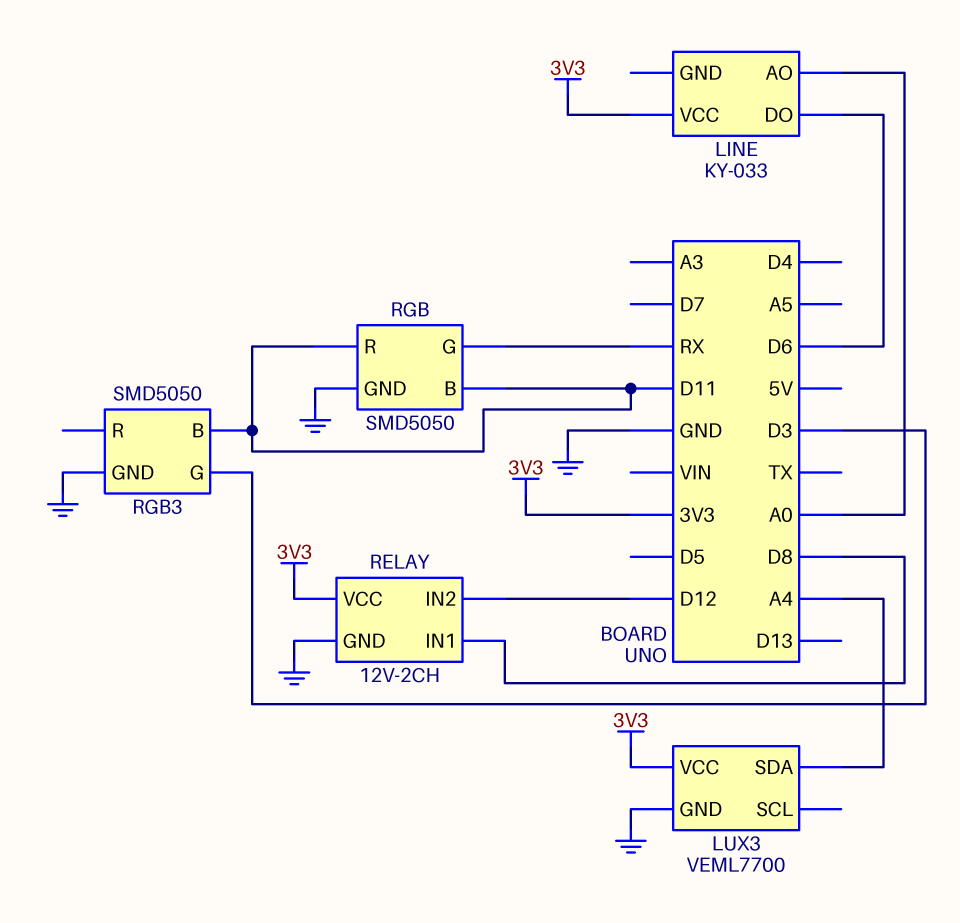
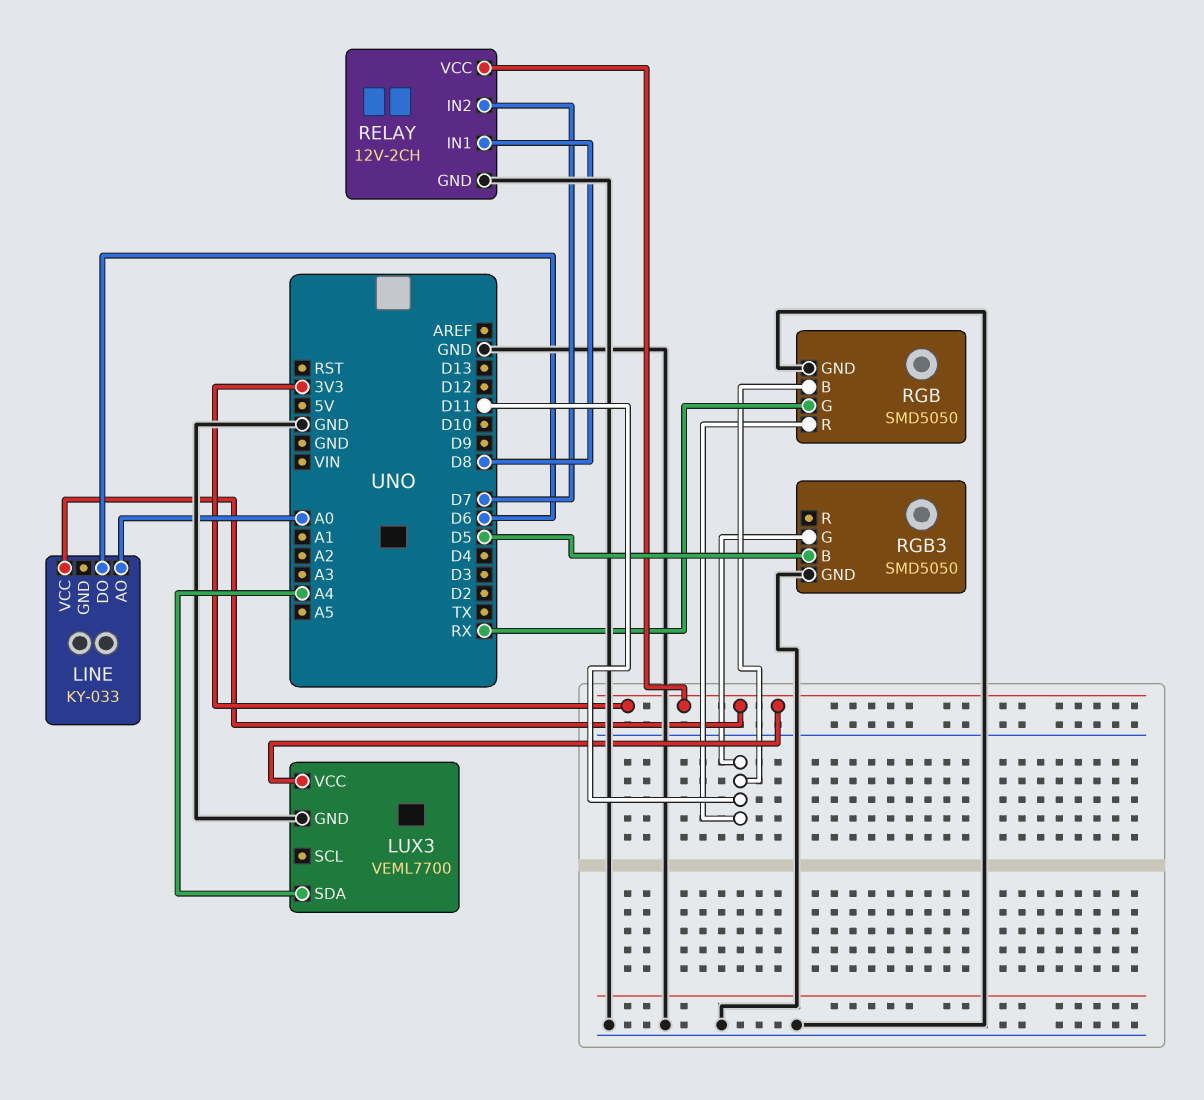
RELAY pin IN2: D12 -> D7
RGB3 pin B: D11 -> D5
RGB3 pin G: D3 -> D11

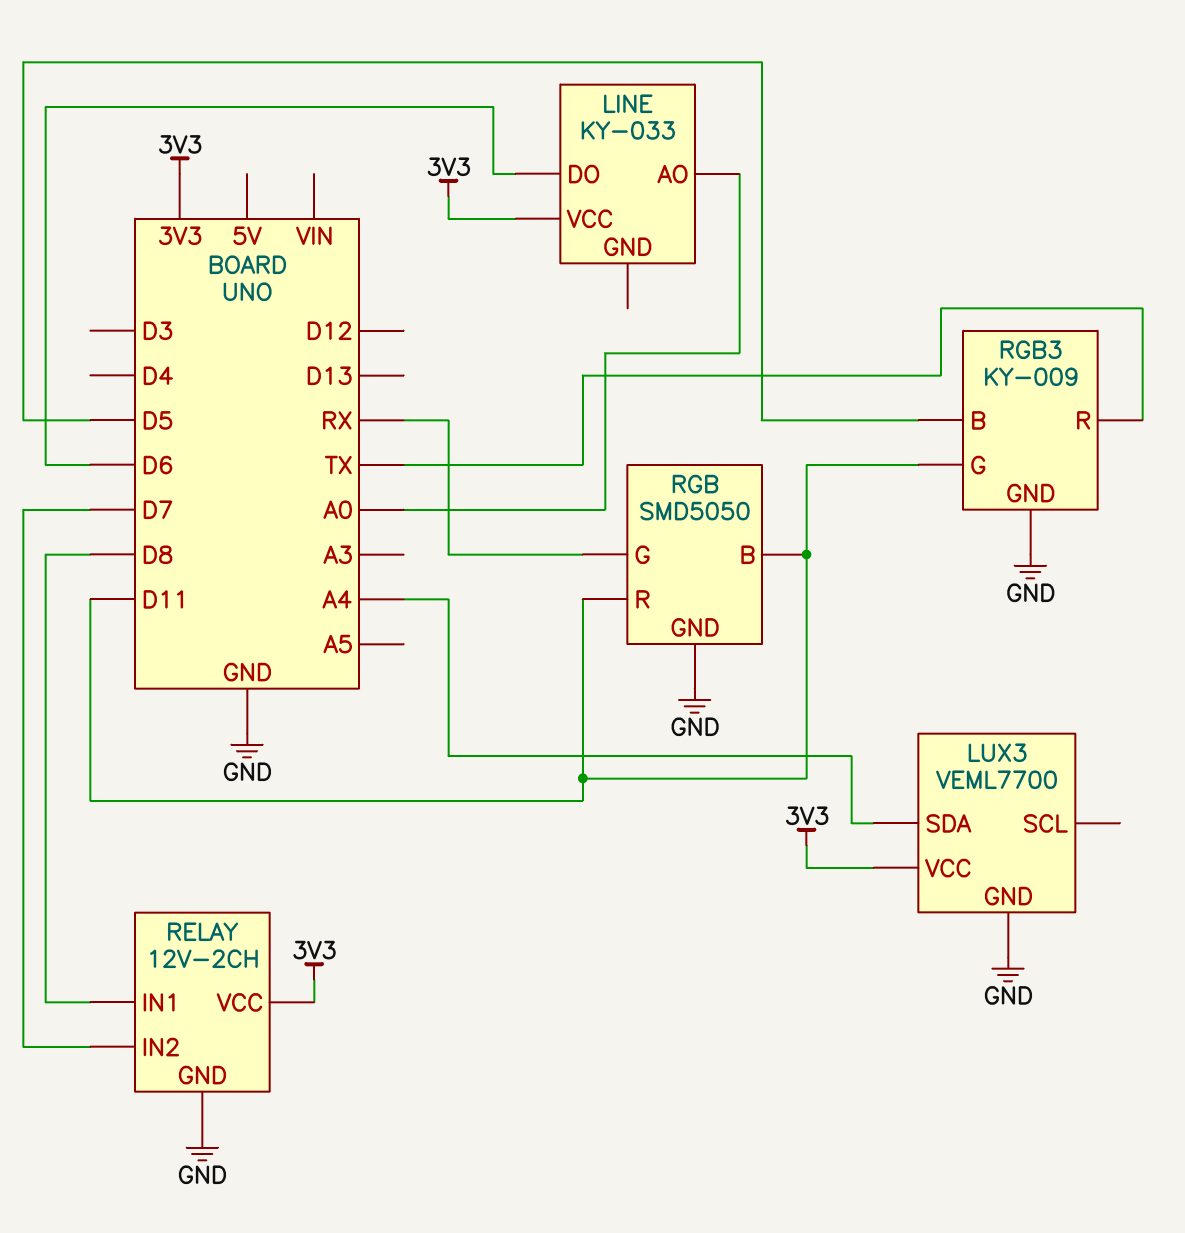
RGB3: SMD5050 -> KY-009
RGB3 pin R: none -> TX

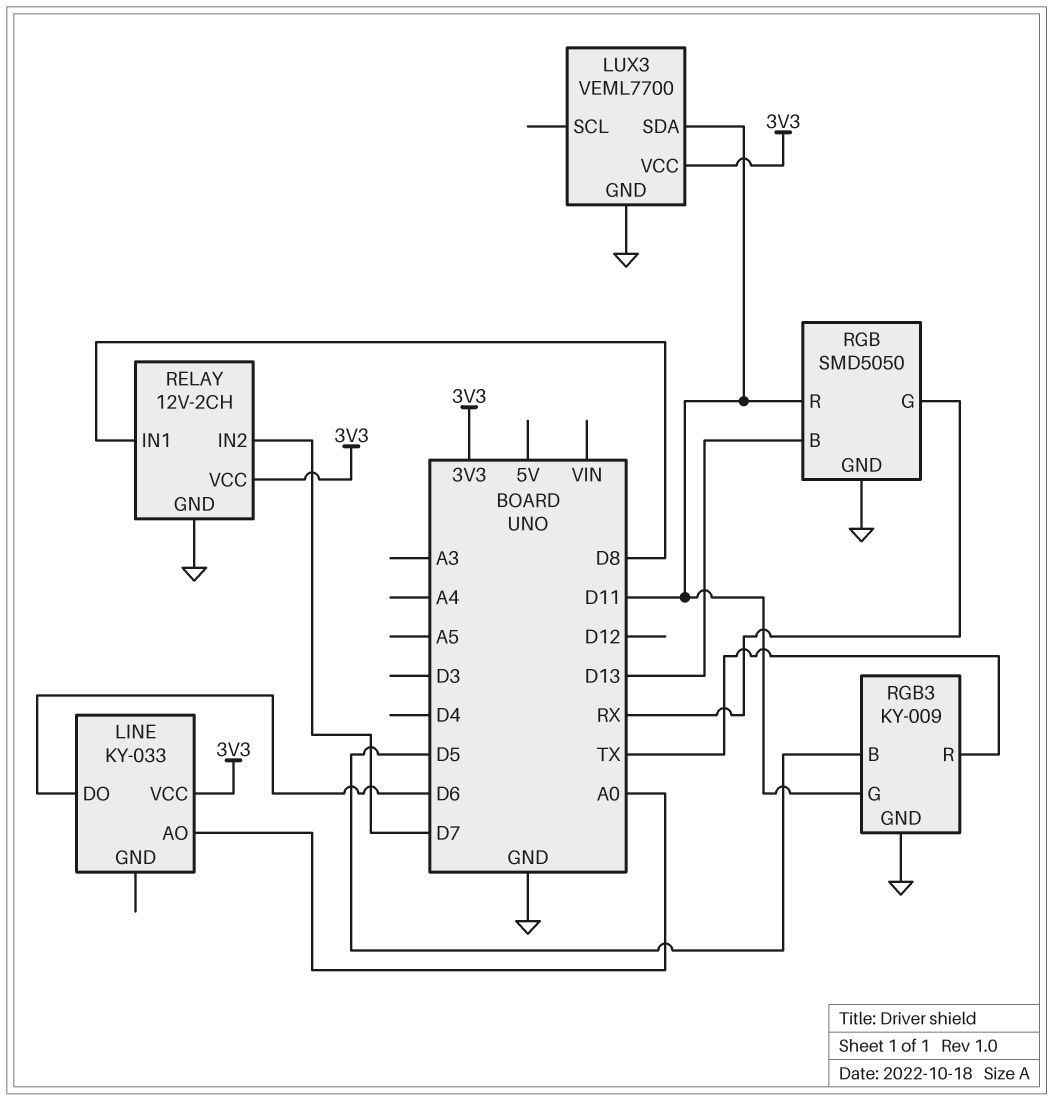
LUX3 pin SDA: A4 -> D11
RGB pin B: D11 -> D13

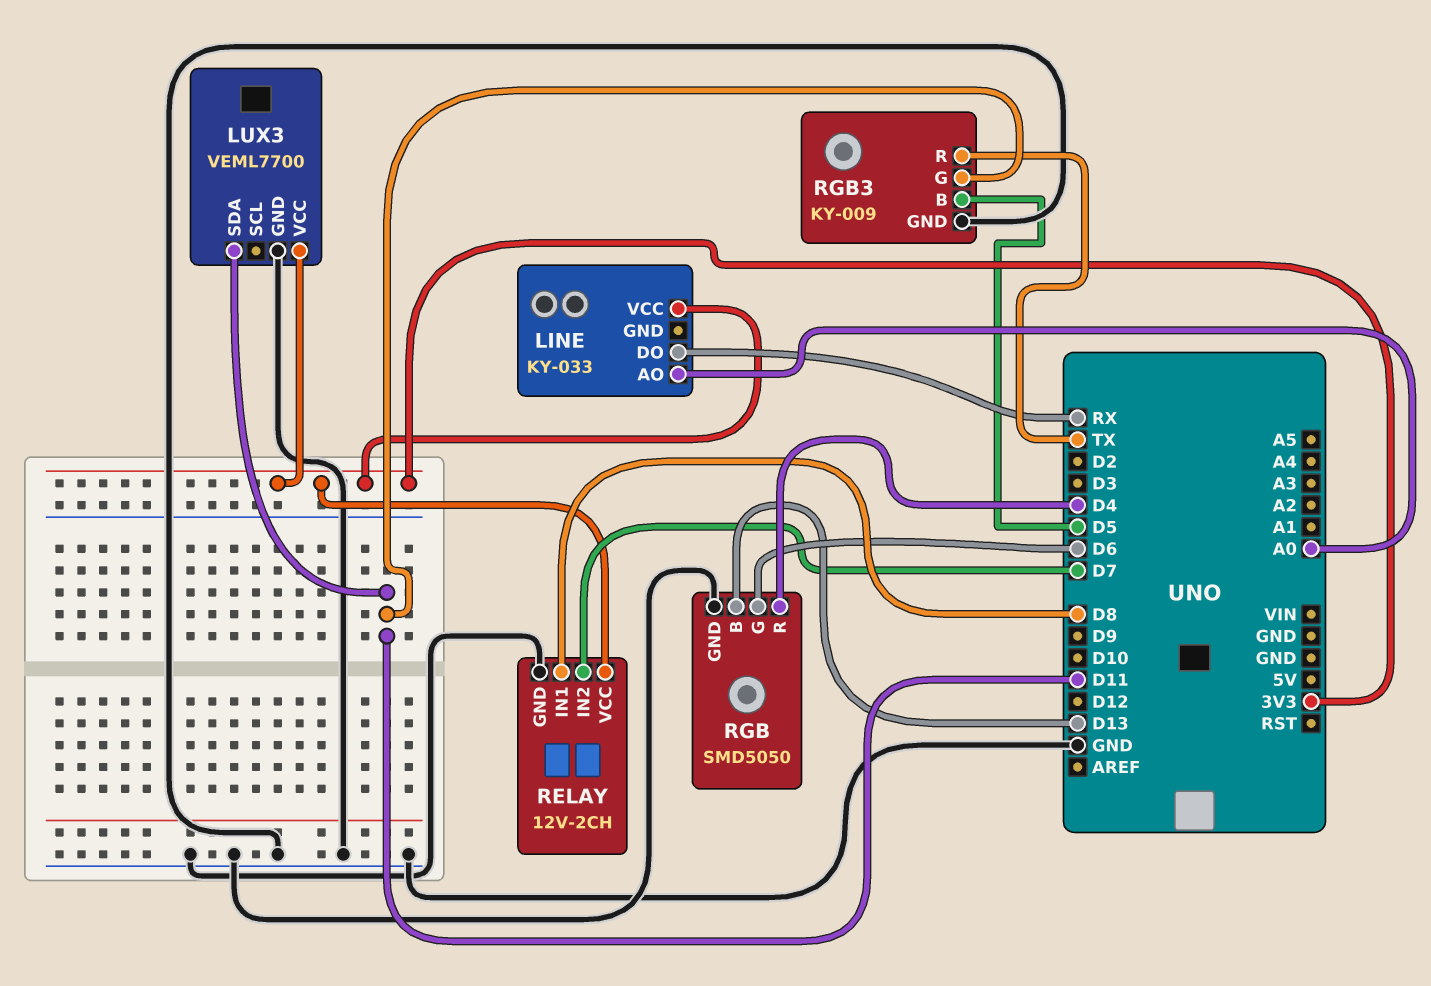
LINE pin DO: D6 -> RX
RGB pin G: RX -> D6
RGB pin R: D11 -> D4

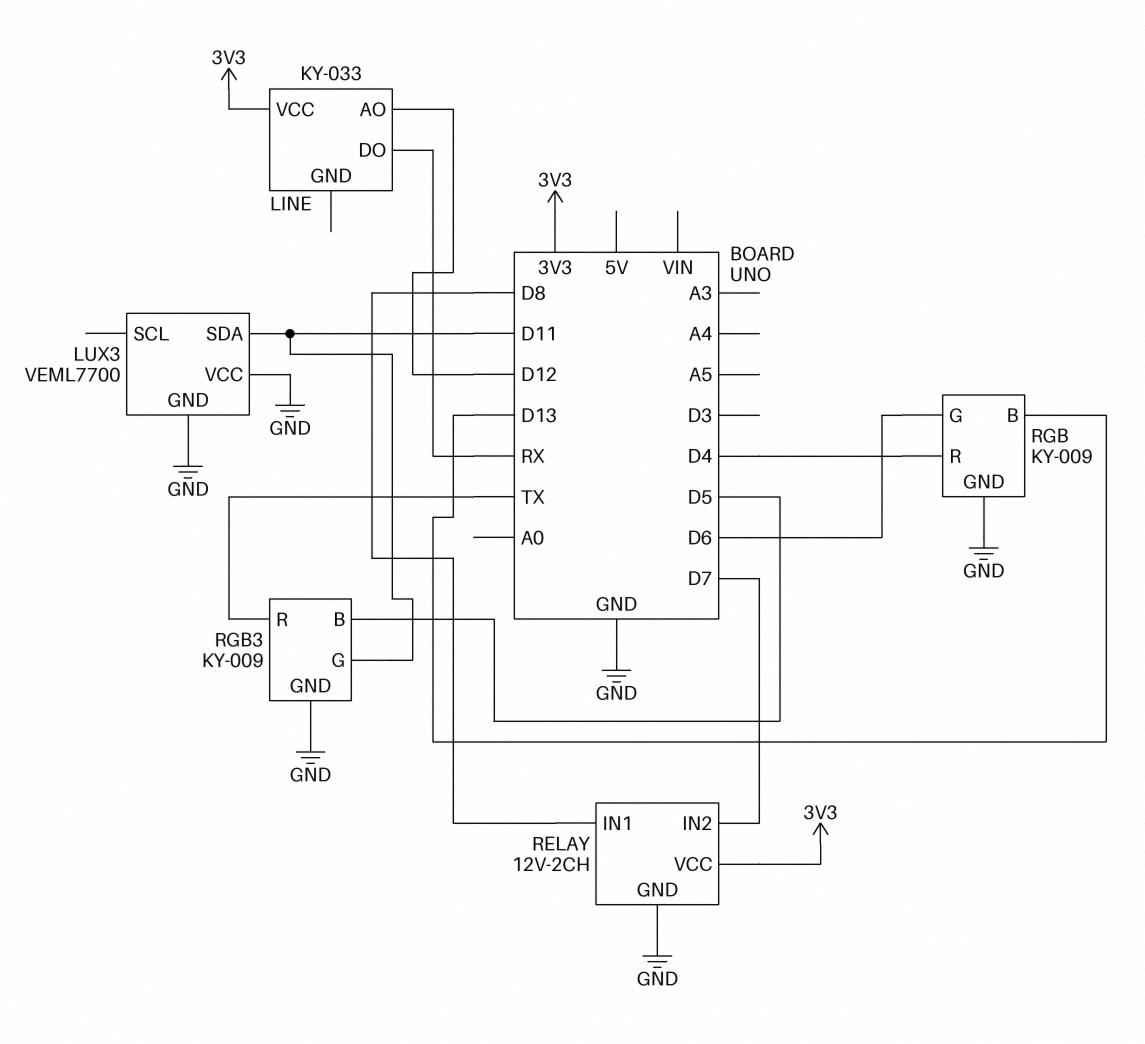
LINE pin AO: A0 -> D12
LUX3 pin VCC: 3V3 -> GND
RGB: SMD5050 -> KY-009

